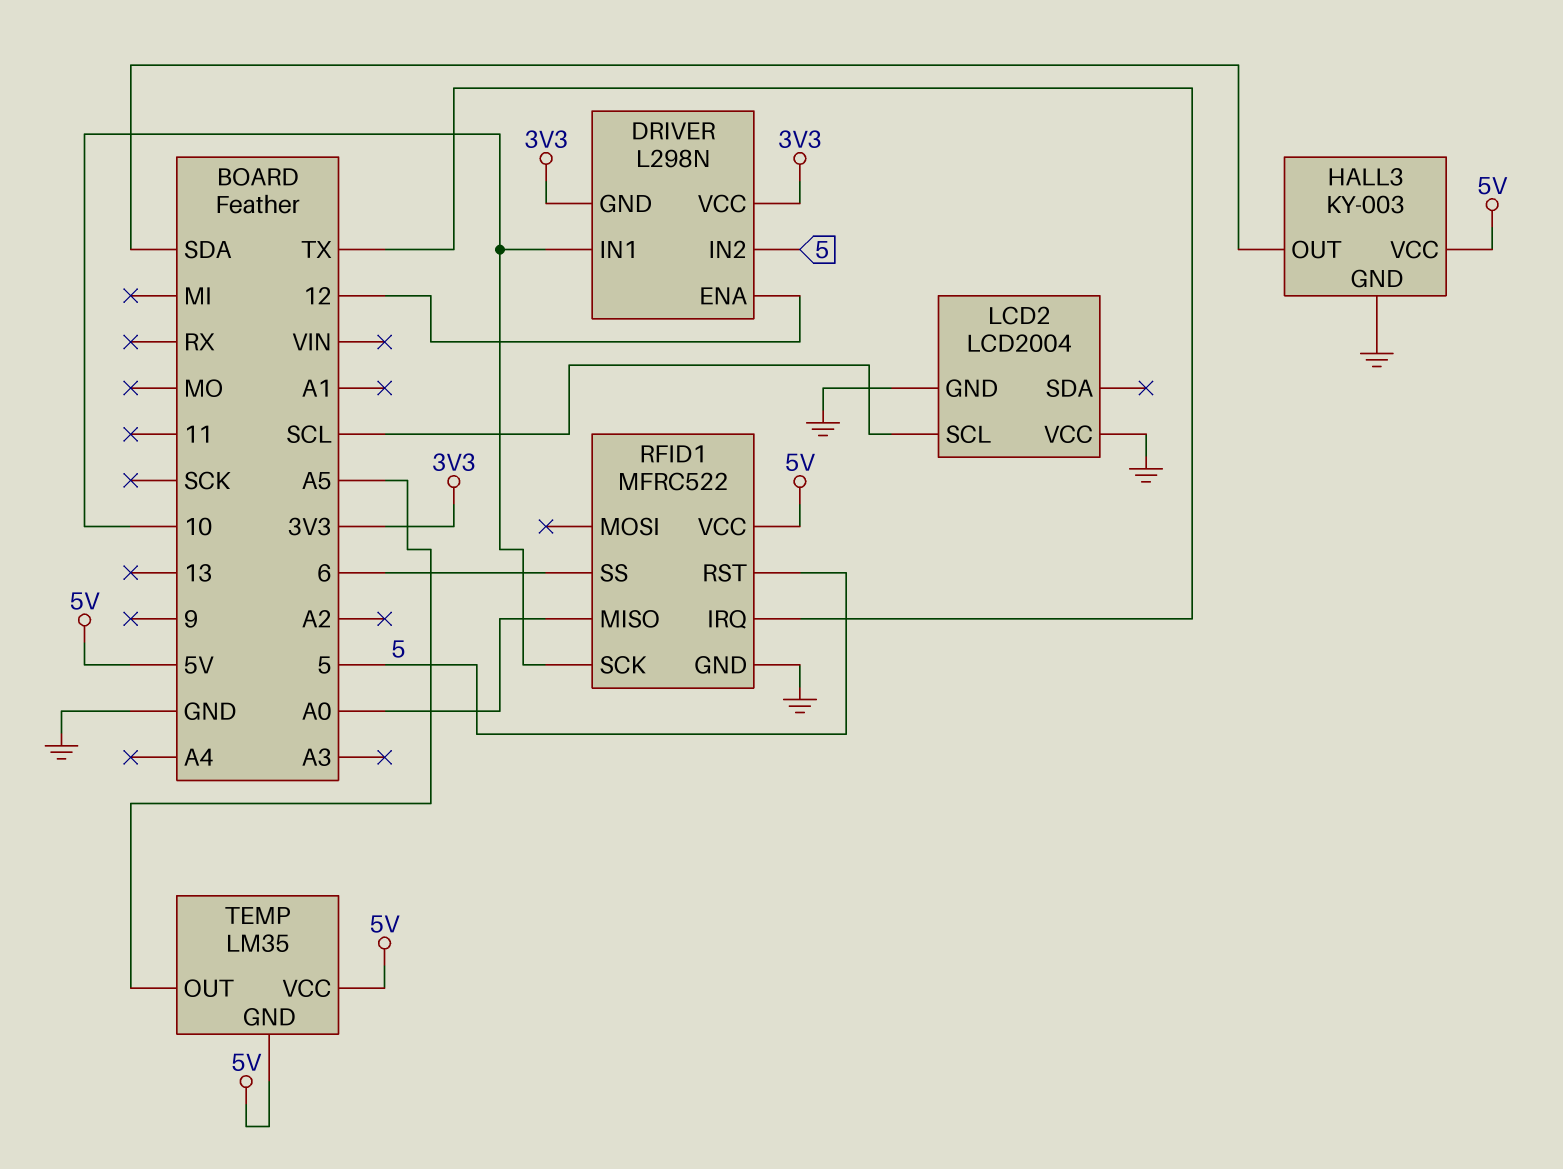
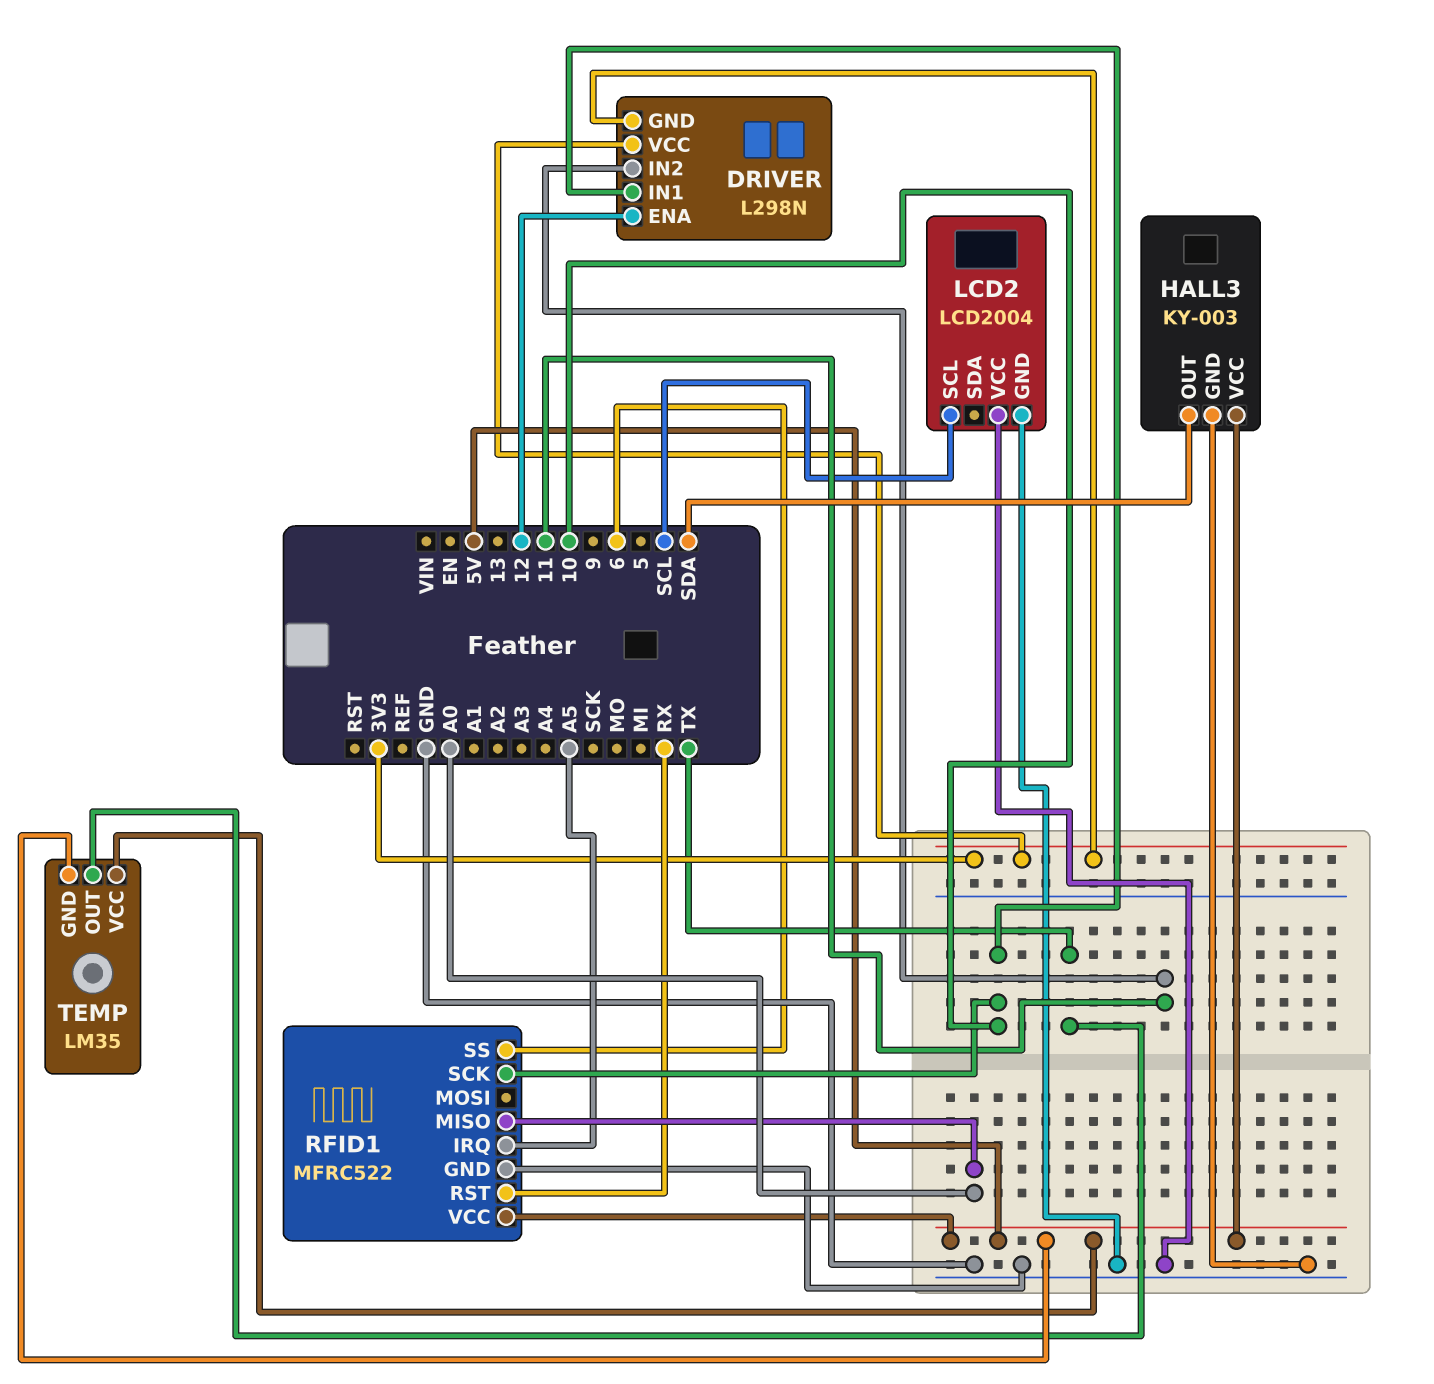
DRIVER pin IN2: 5 -> 11
RFID1 pin IRQ: TX -> A5
RFID1 pin RST: 5 -> RX
TEMP pin OUT: A5 -> TX

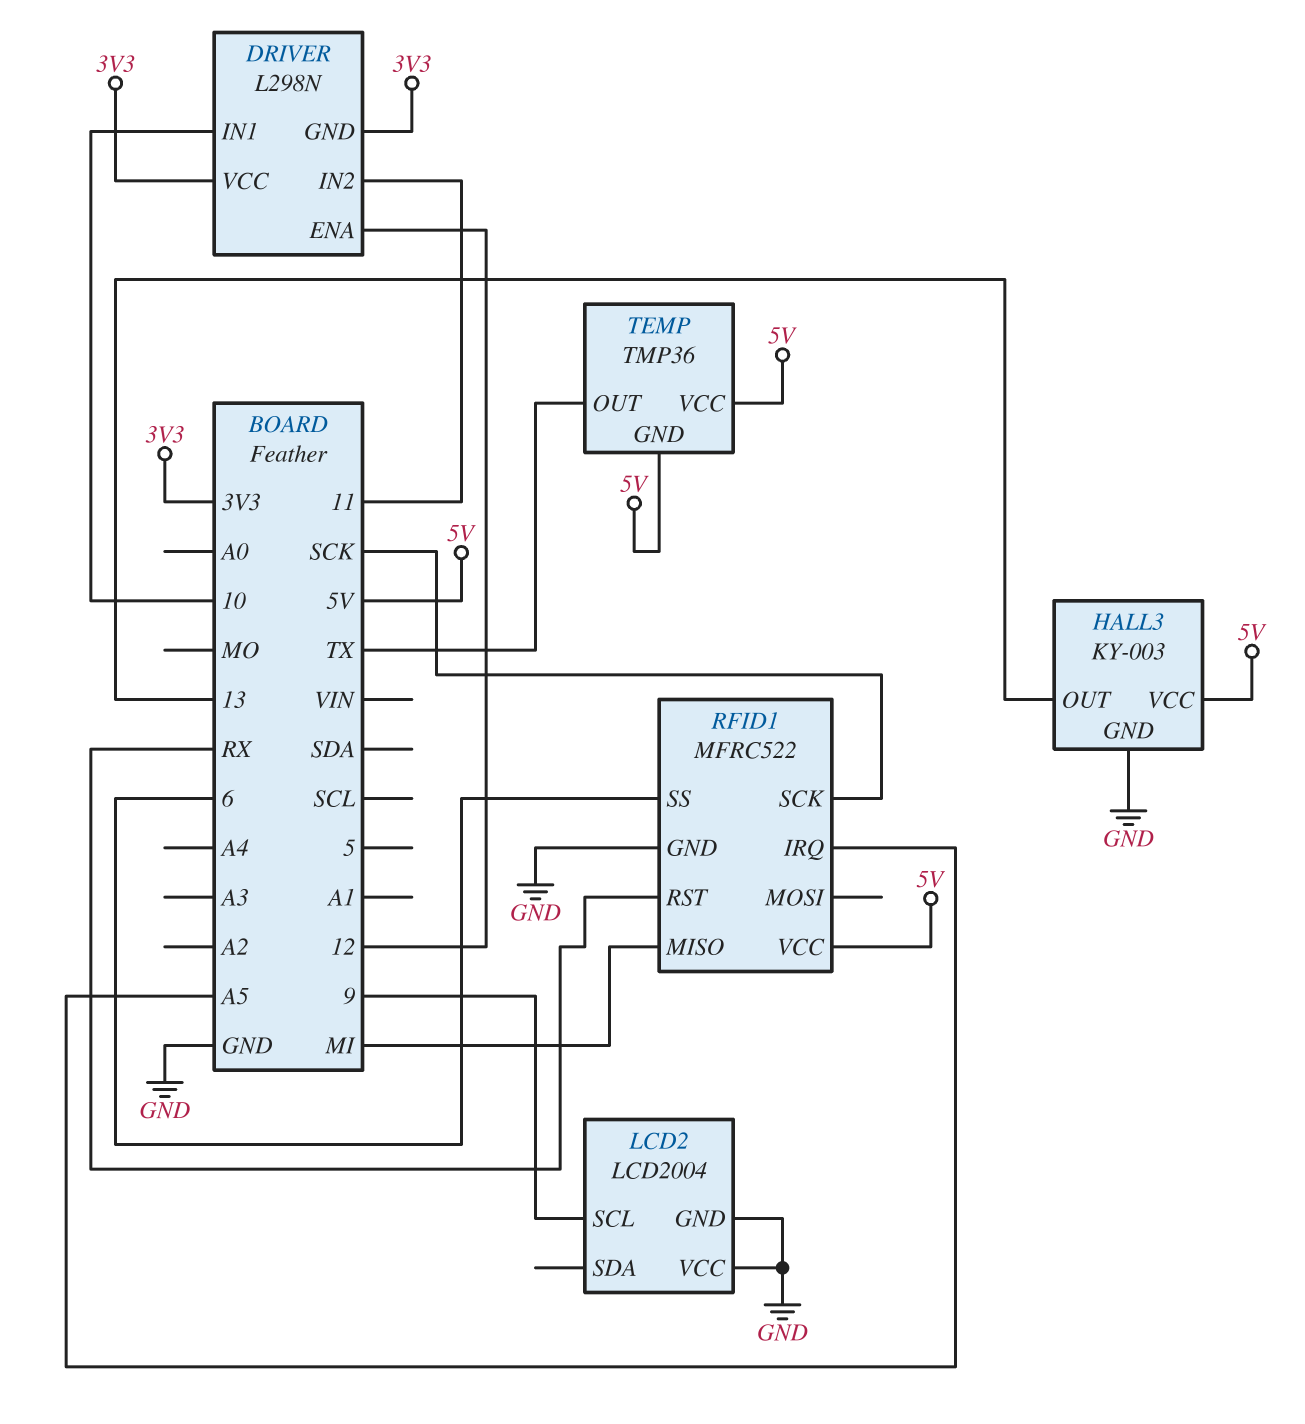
HALL3 pin OUT: SDA -> 13
LCD2 pin SCL: SCL -> 9
RFID1 pin MISO: A0 -> MI
RFID1 pin SCK: 10 -> SCK
TEMP: LM35 -> TMP36

